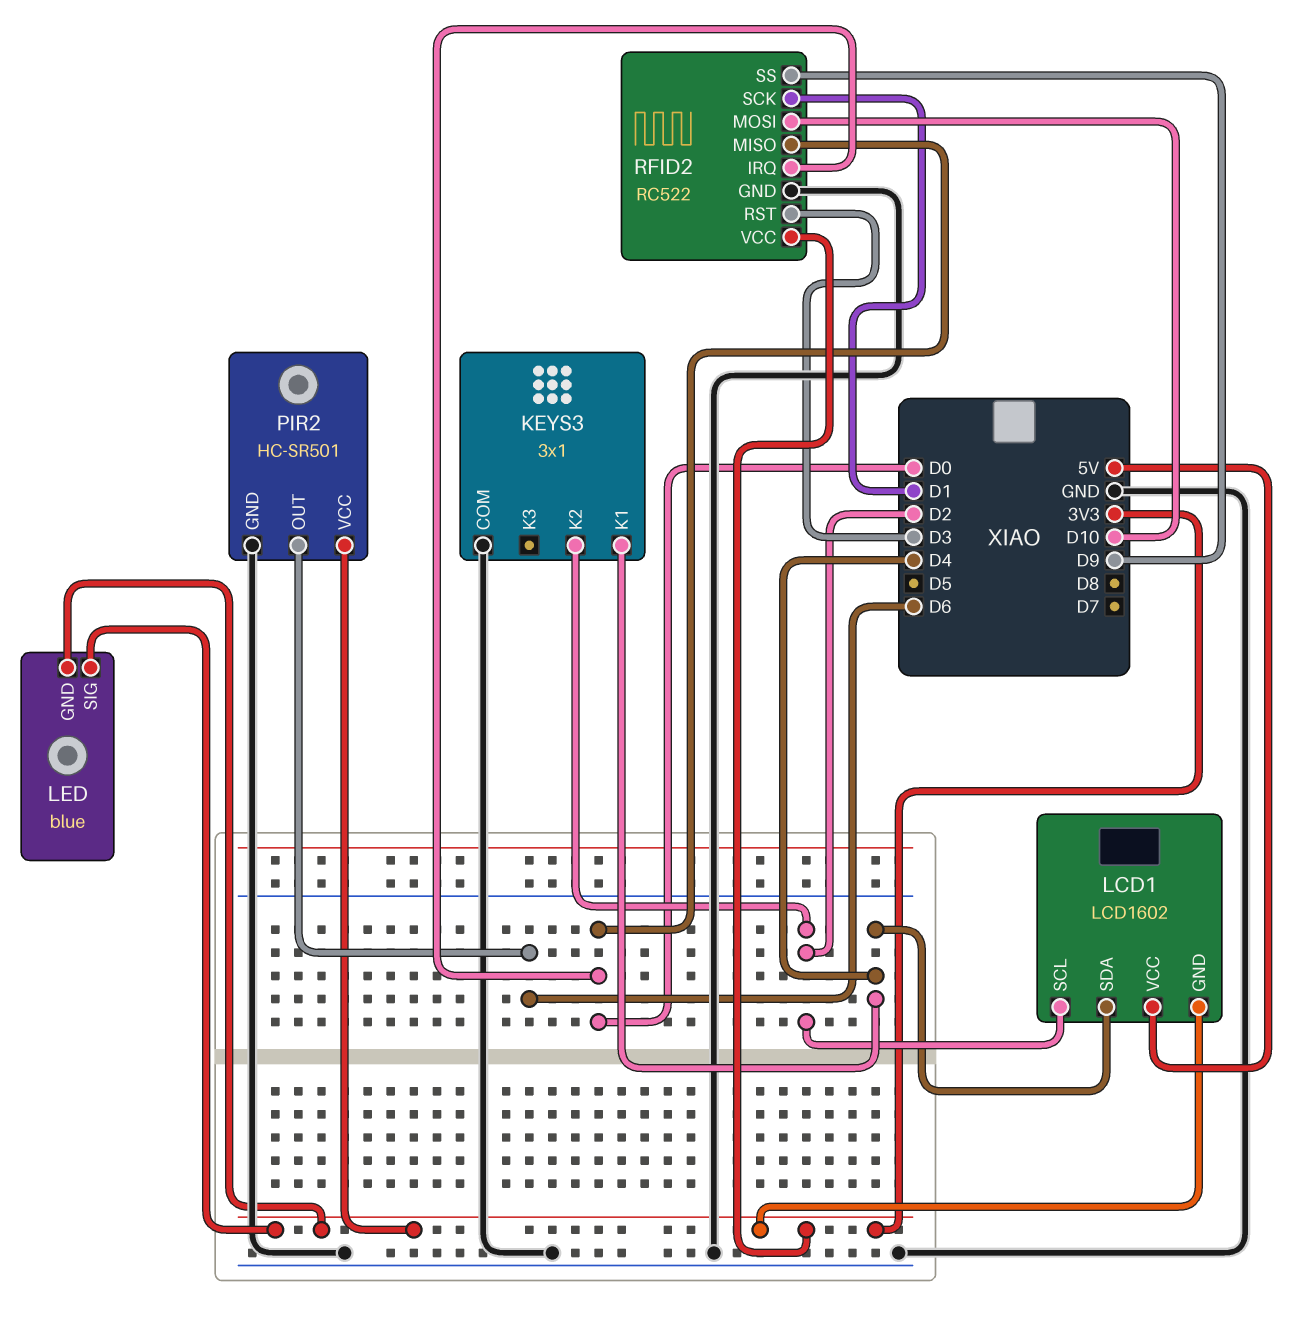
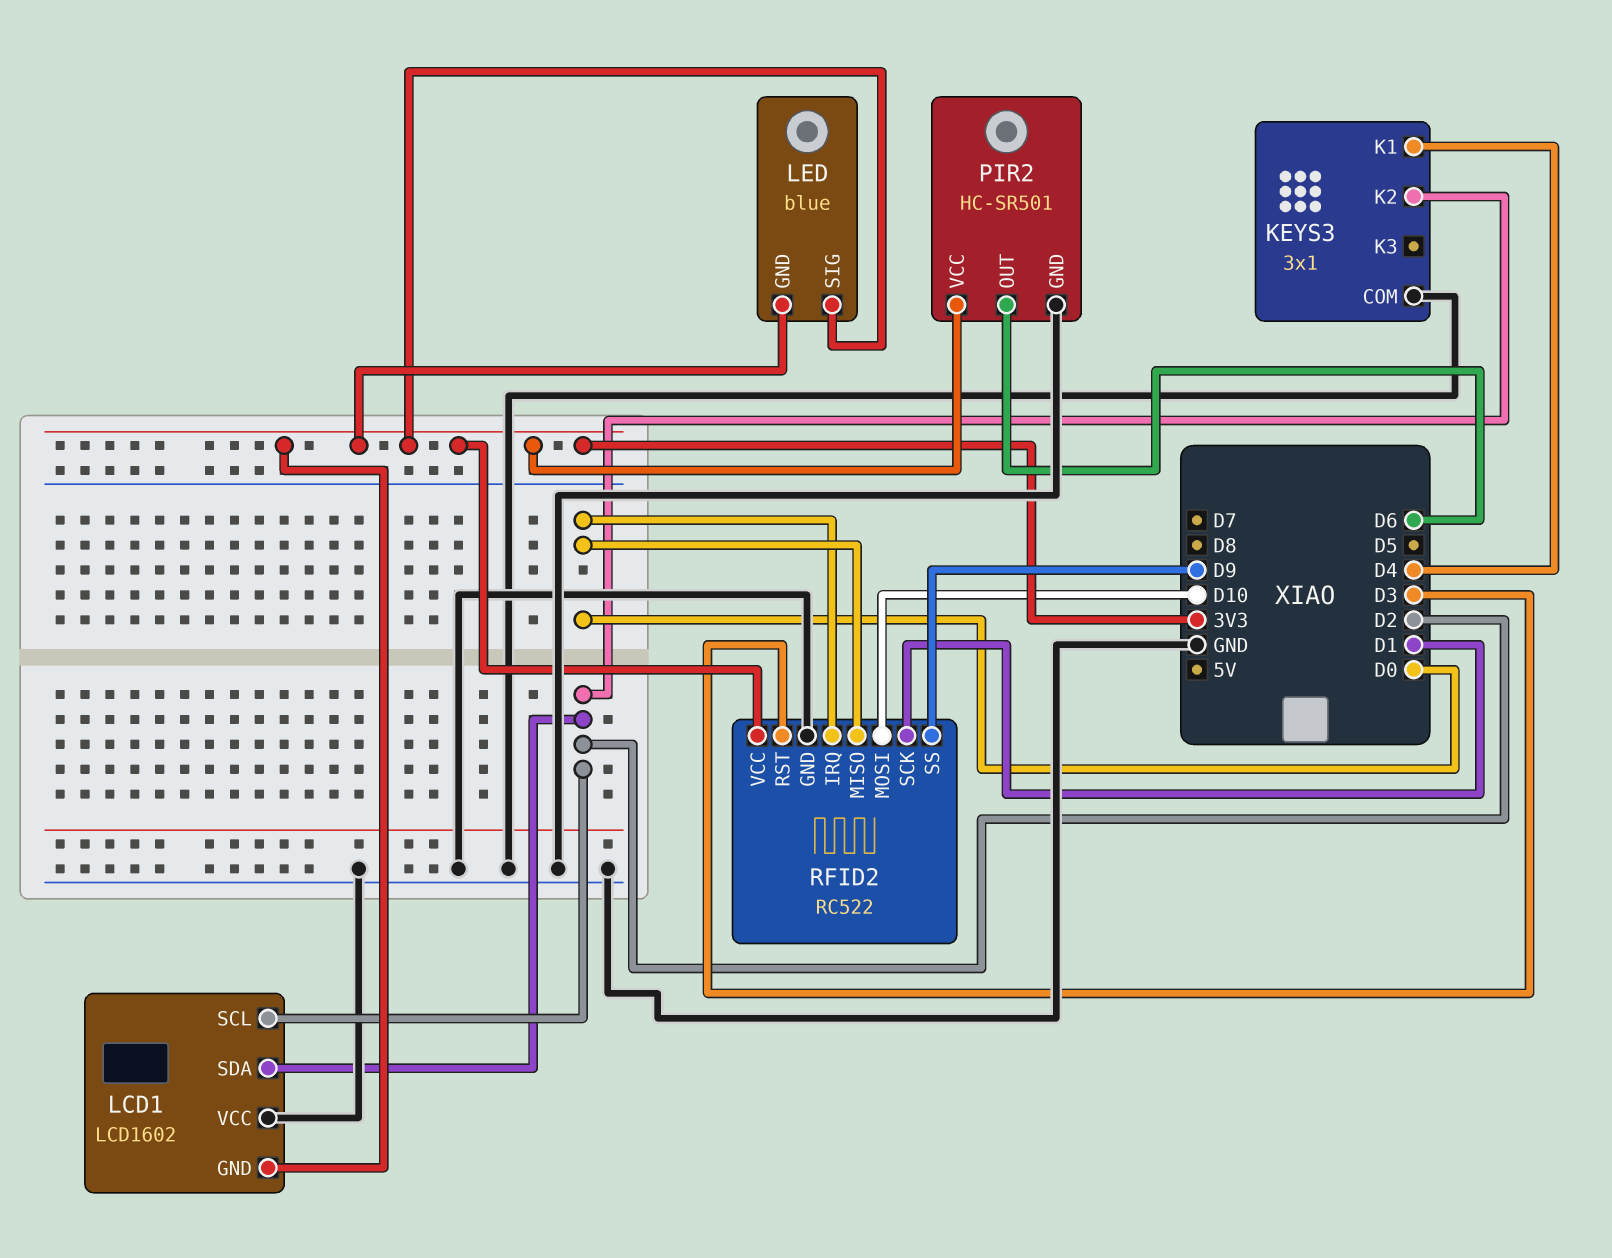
LCD1 pin SDA: D4 -> D2
LCD1 pin VCC: 5V -> GND

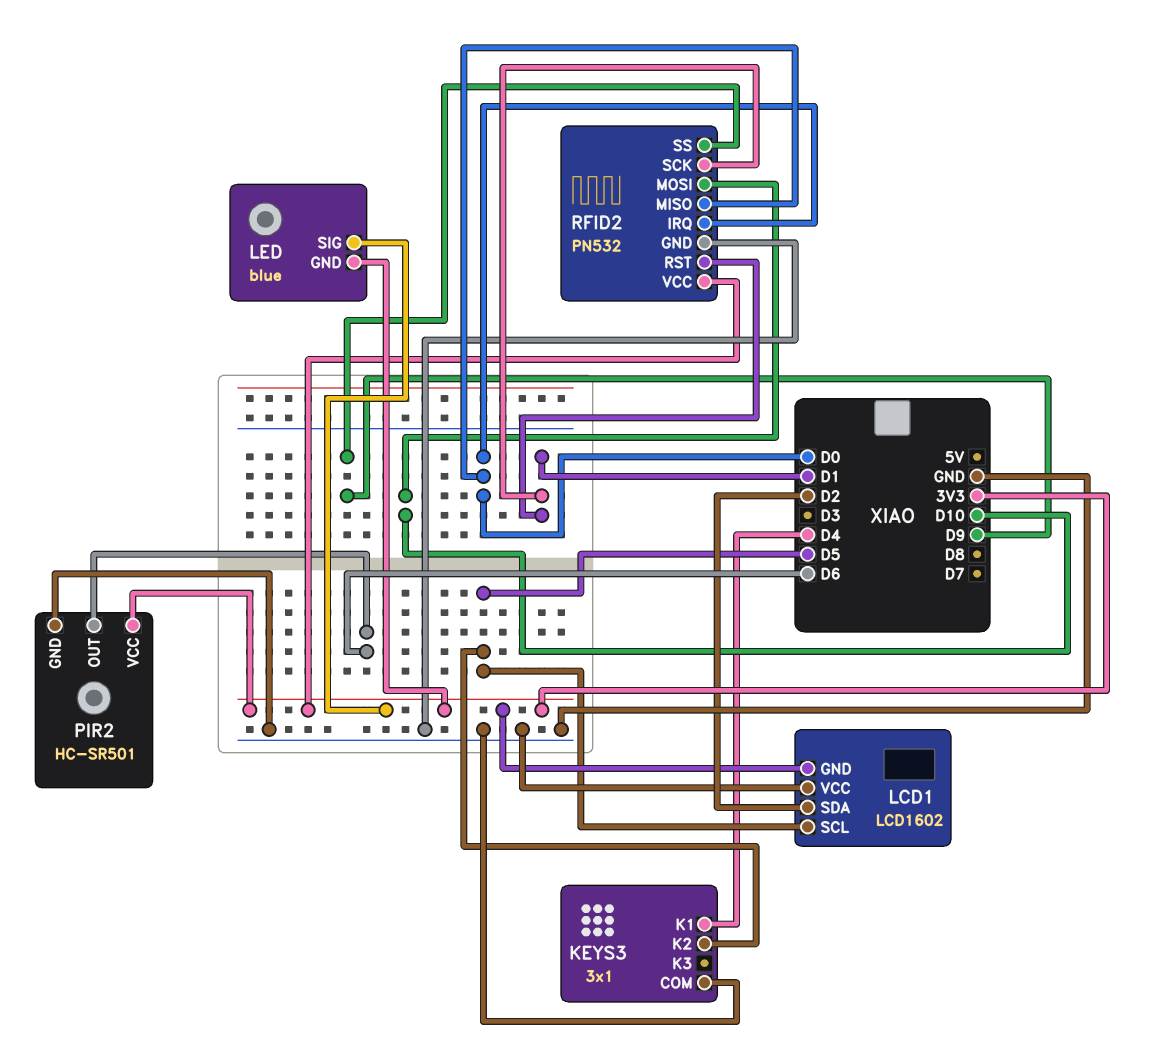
KEYS3 pin K2: D2 -> D5
LCD1 pin SCL: D2 -> D5
RFID2: RC522 -> PN532
RFID2 pin RST: D3 -> D1

